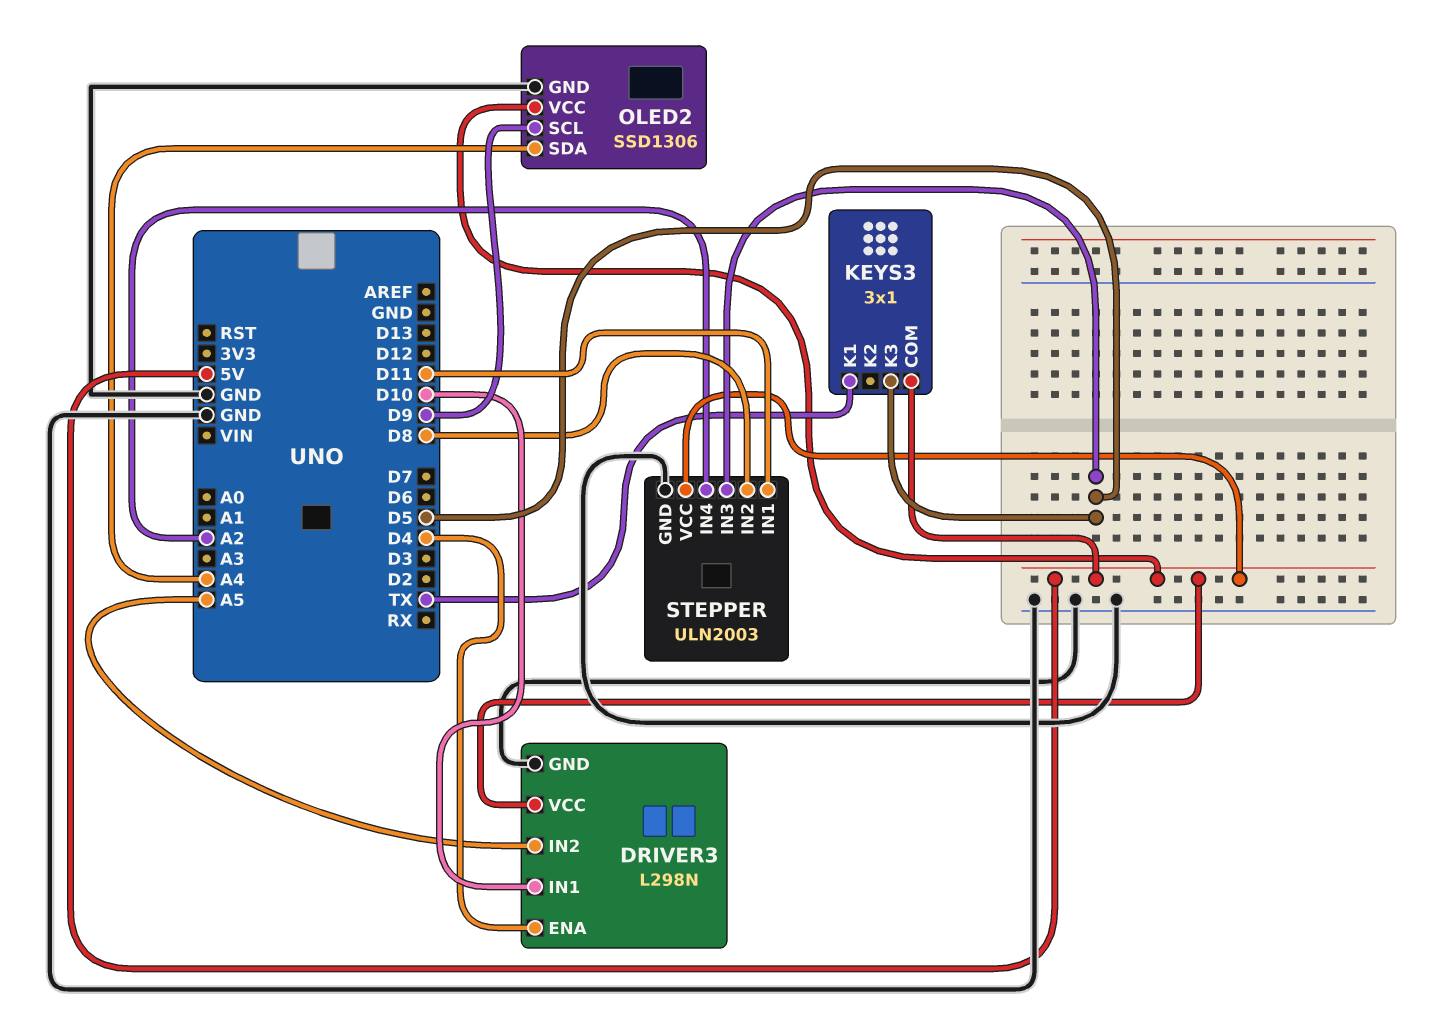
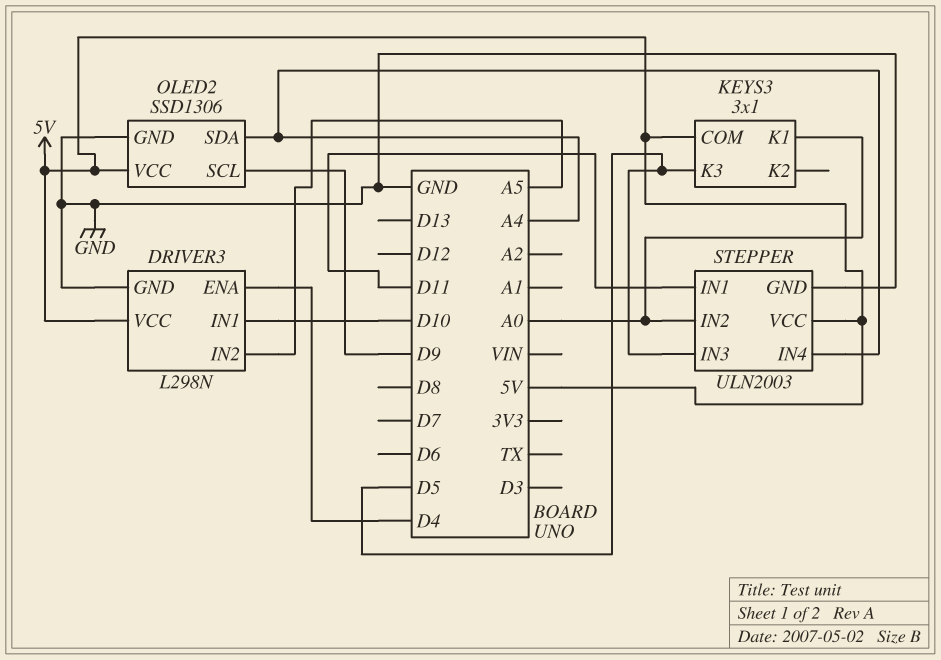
KEYS3 pin K1: TX -> A0
STEPPER pin IN2: D8 -> A0
STEPPER pin IN4: A2 -> A4

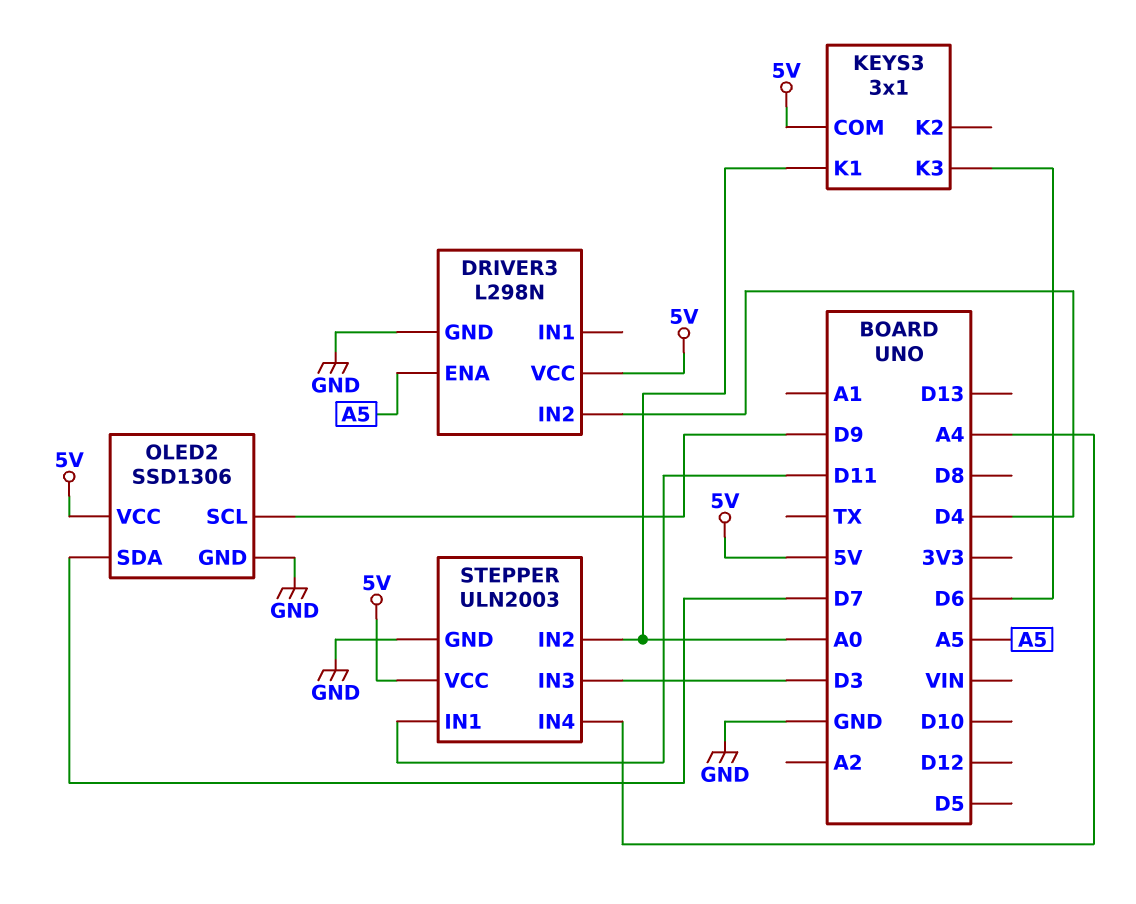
DRIVER3 pin ENA: D4 -> A5
DRIVER3 pin IN1: D10 -> none
DRIVER3 pin IN2: A5 -> D4
KEYS3 pin K3: D5 -> D6
OLED2 pin SDA: A4 -> D7
STEPPER pin IN3: D5 -> D3

